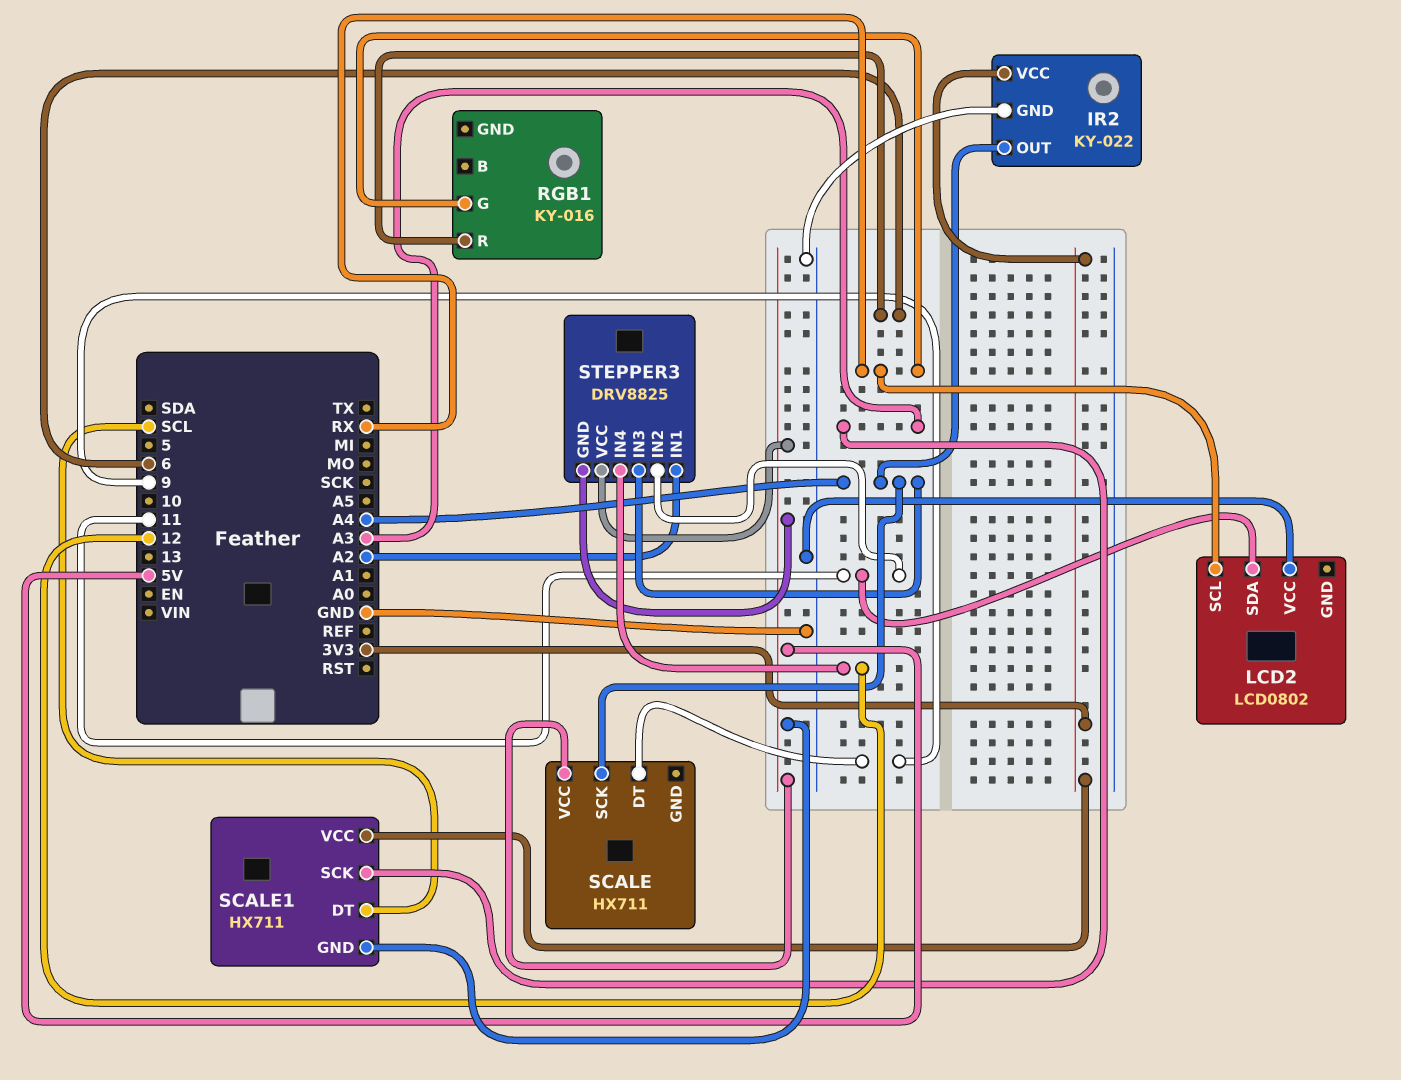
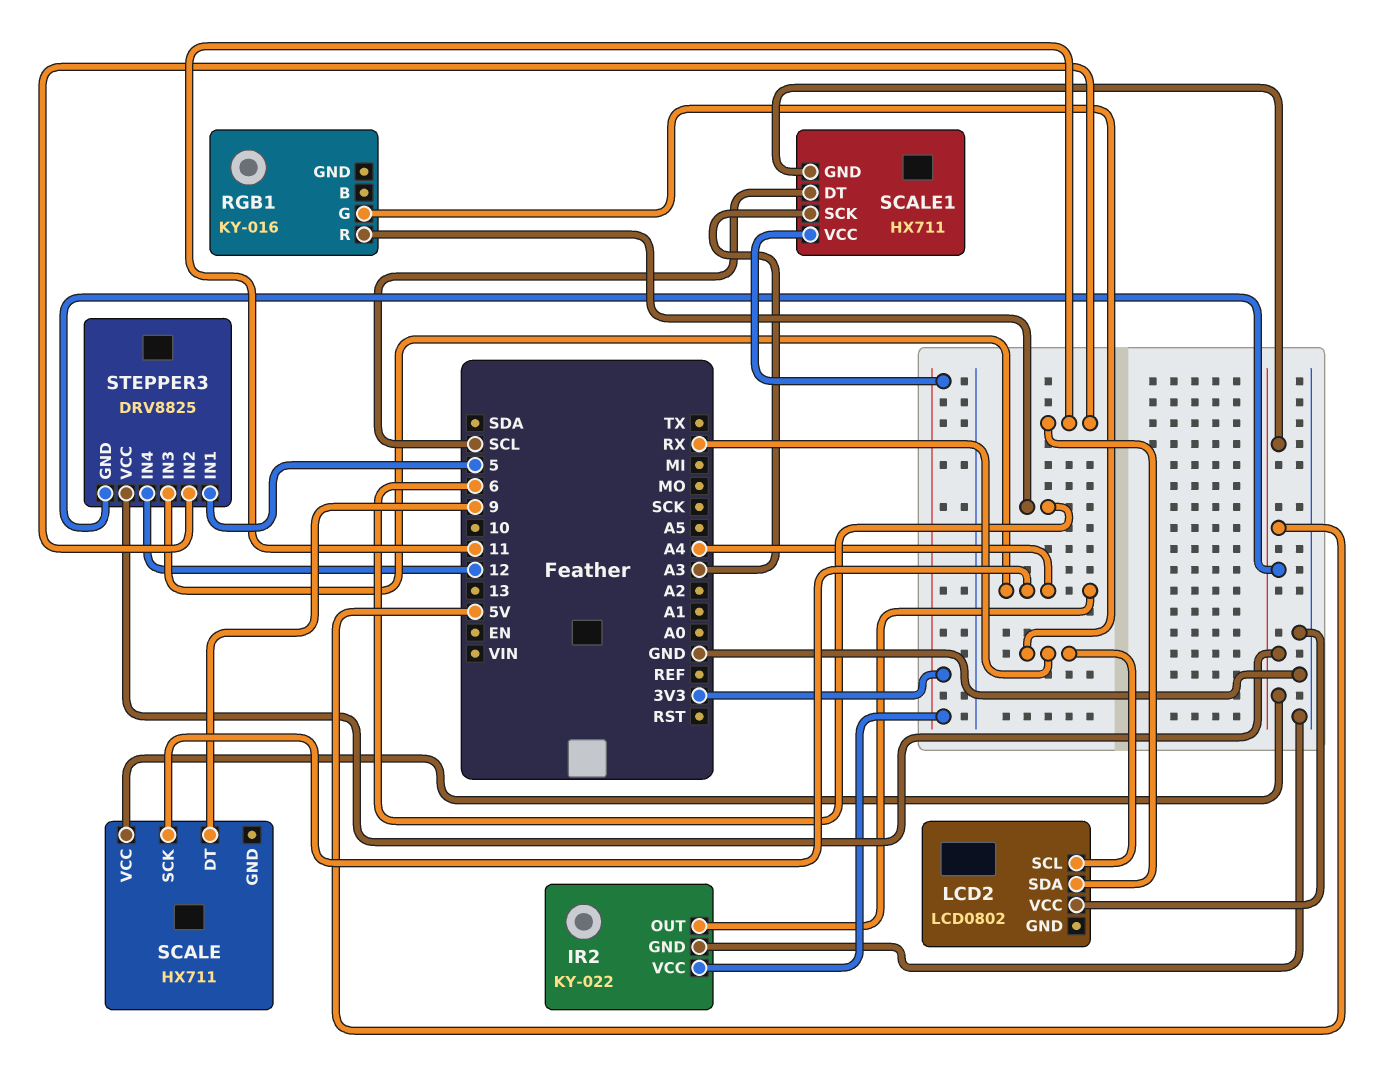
STEPPER3 pin IN1: A2 -> 5

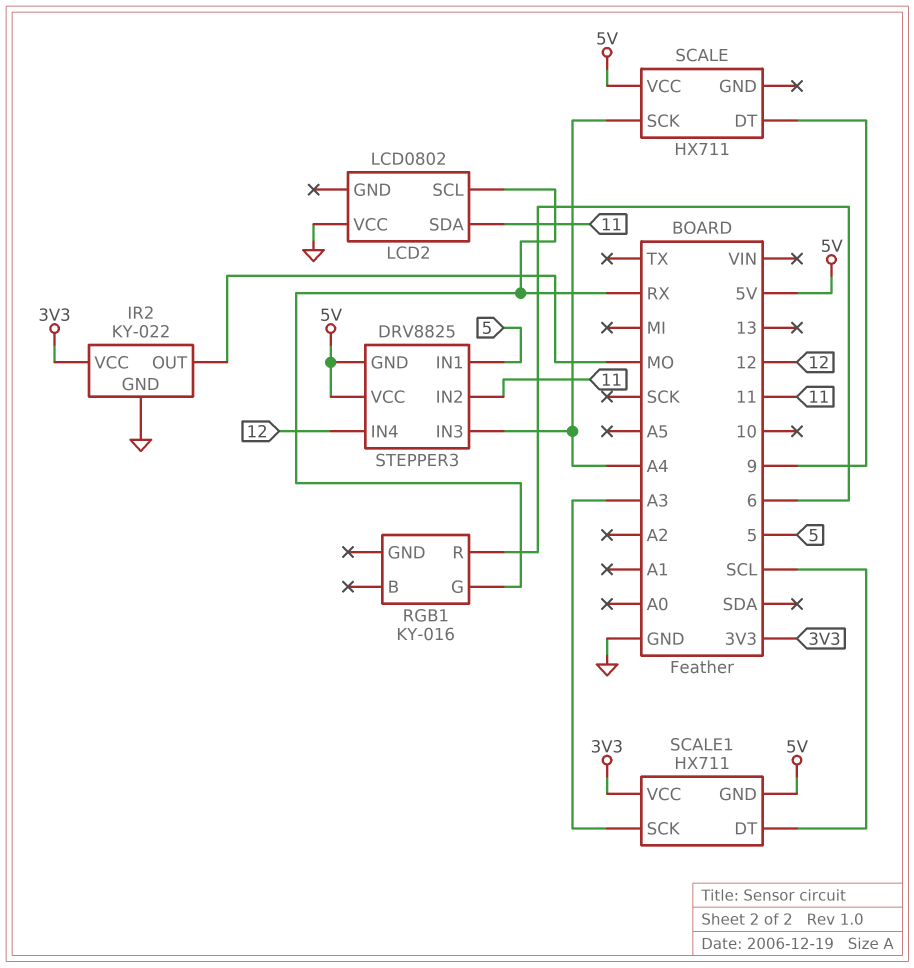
IR2 pin OUT: A4 -> MO

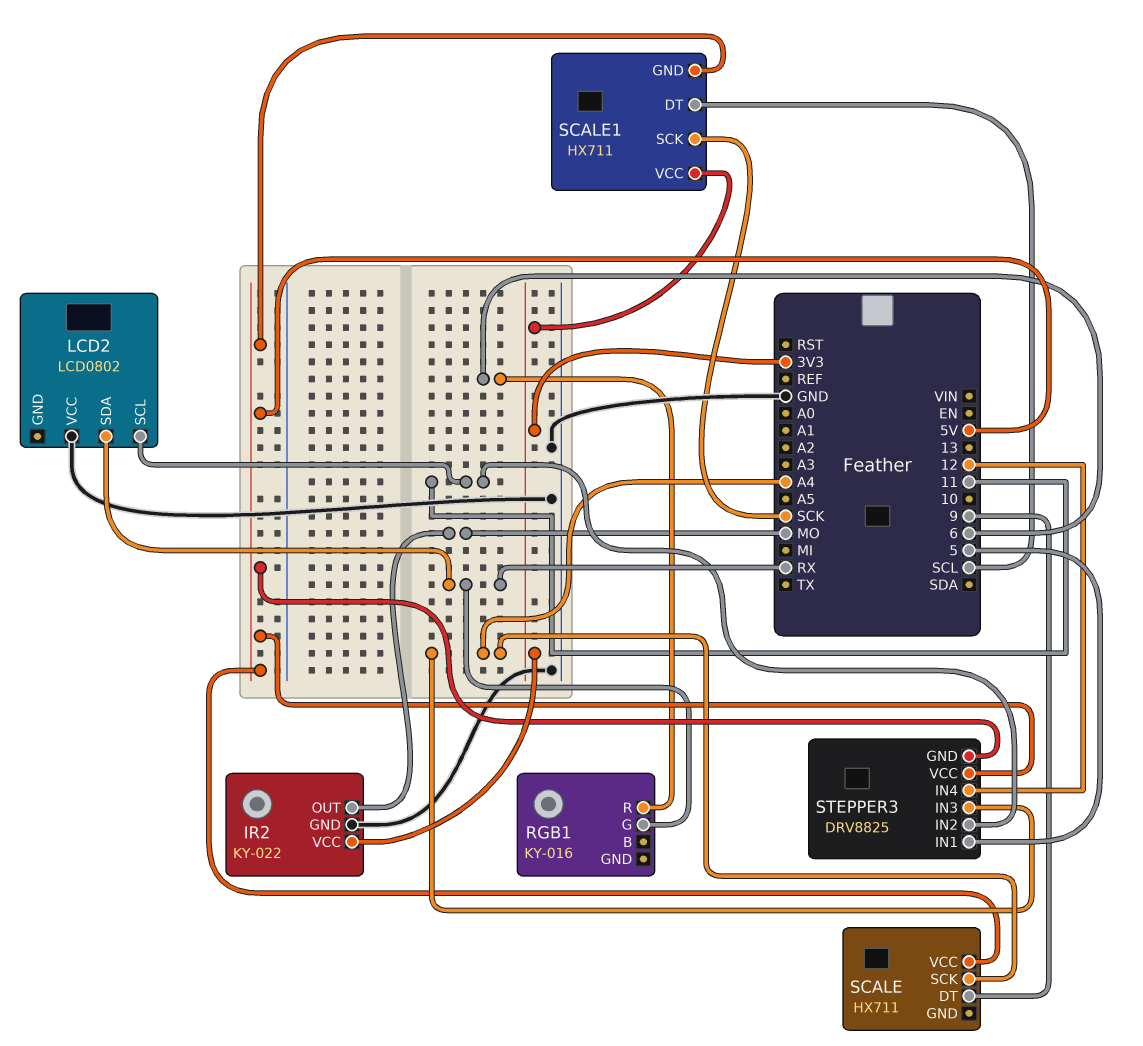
LCD2 pin SCL: RX -> 11
LCD2 pin SDA: 11 -> RX
SCALE1 pin SCK: A3 -> SCK

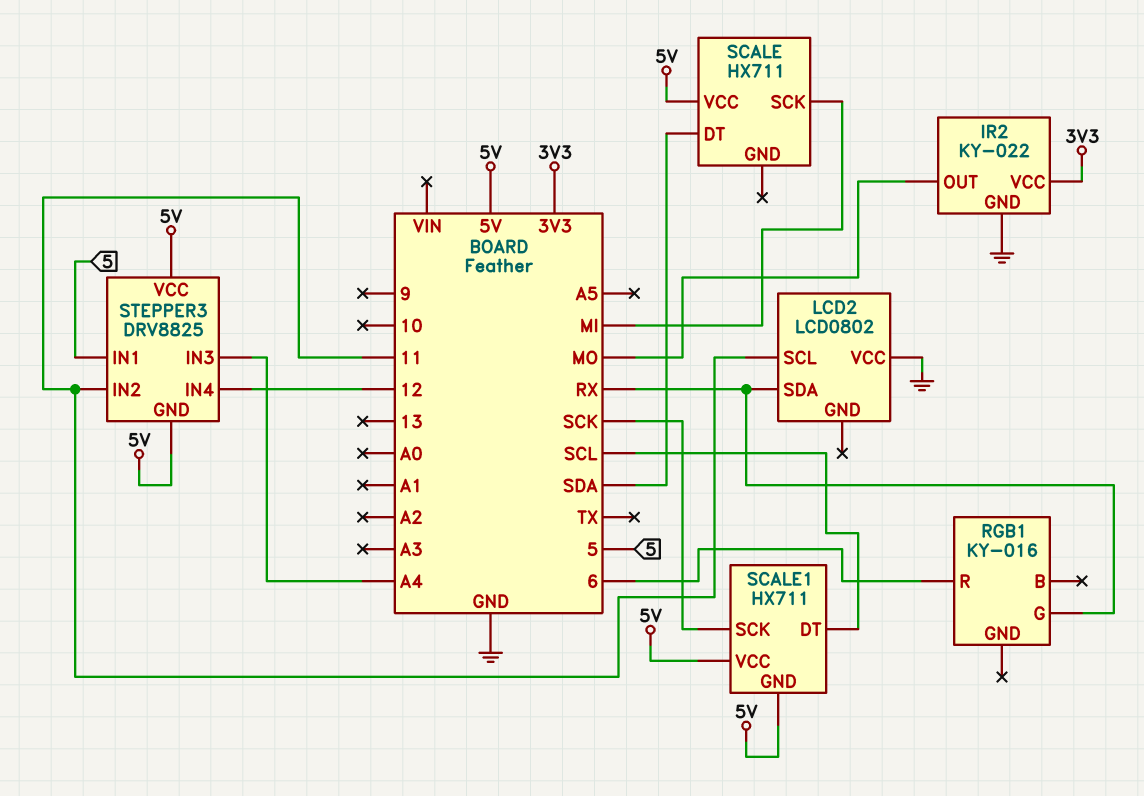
SCALE pin DT: 9 -> SDA
SCALE pin SCK: A4 -> MI
SCALE1 pin VCC: 3V3 -> 5V

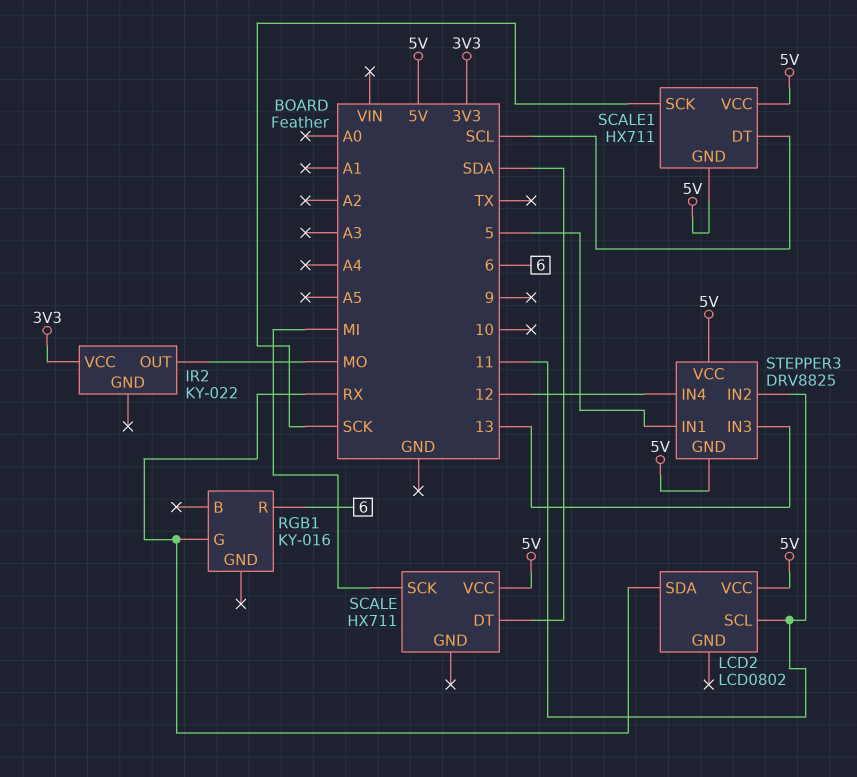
IR2 pin GND: GND -> none
LCD2 pin VCC: GND -> 5V
STEPPER3 pin IN3: A4 -> 13

